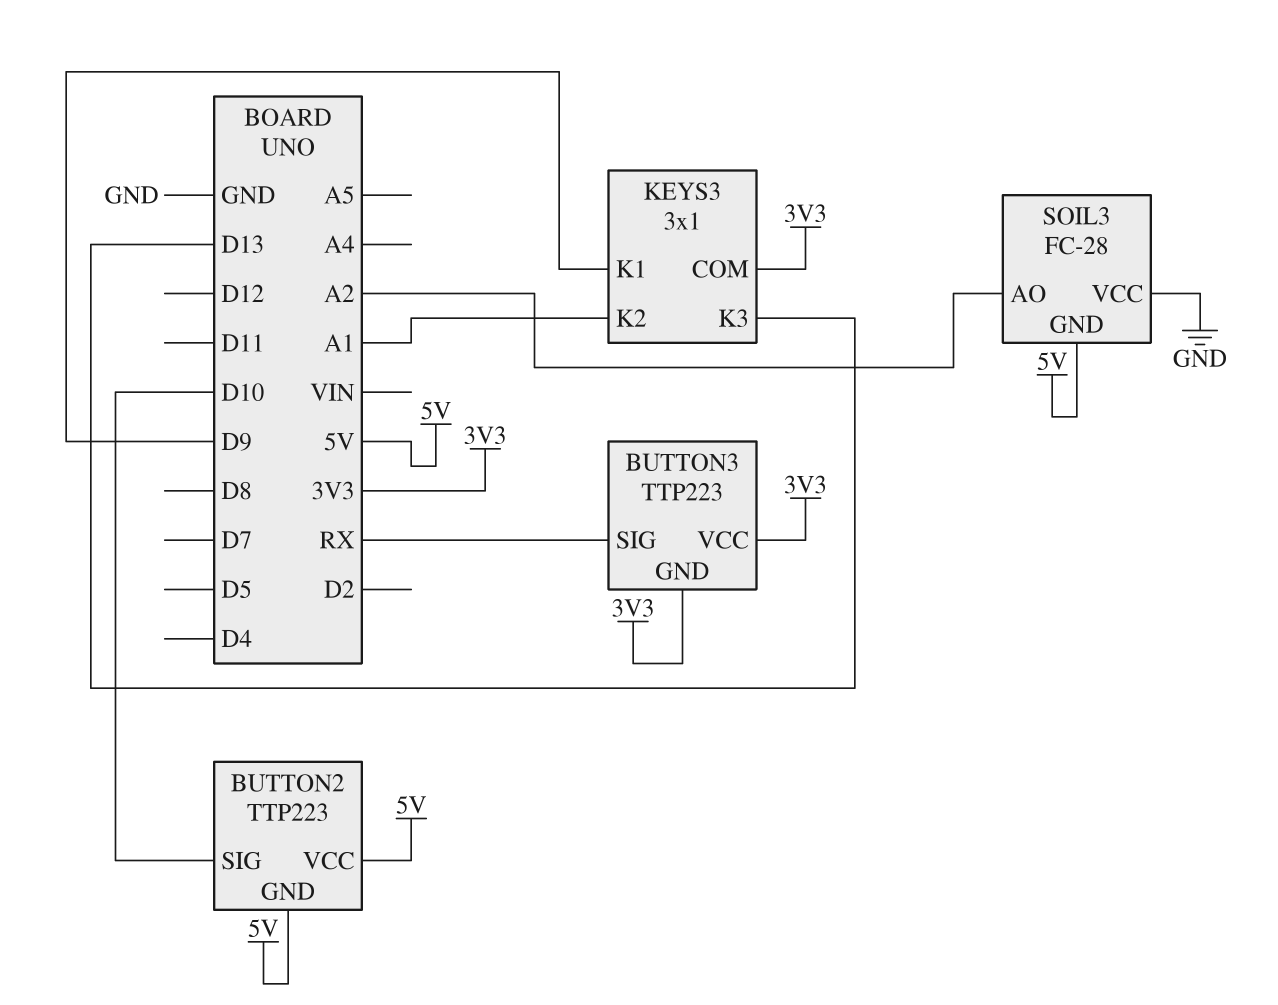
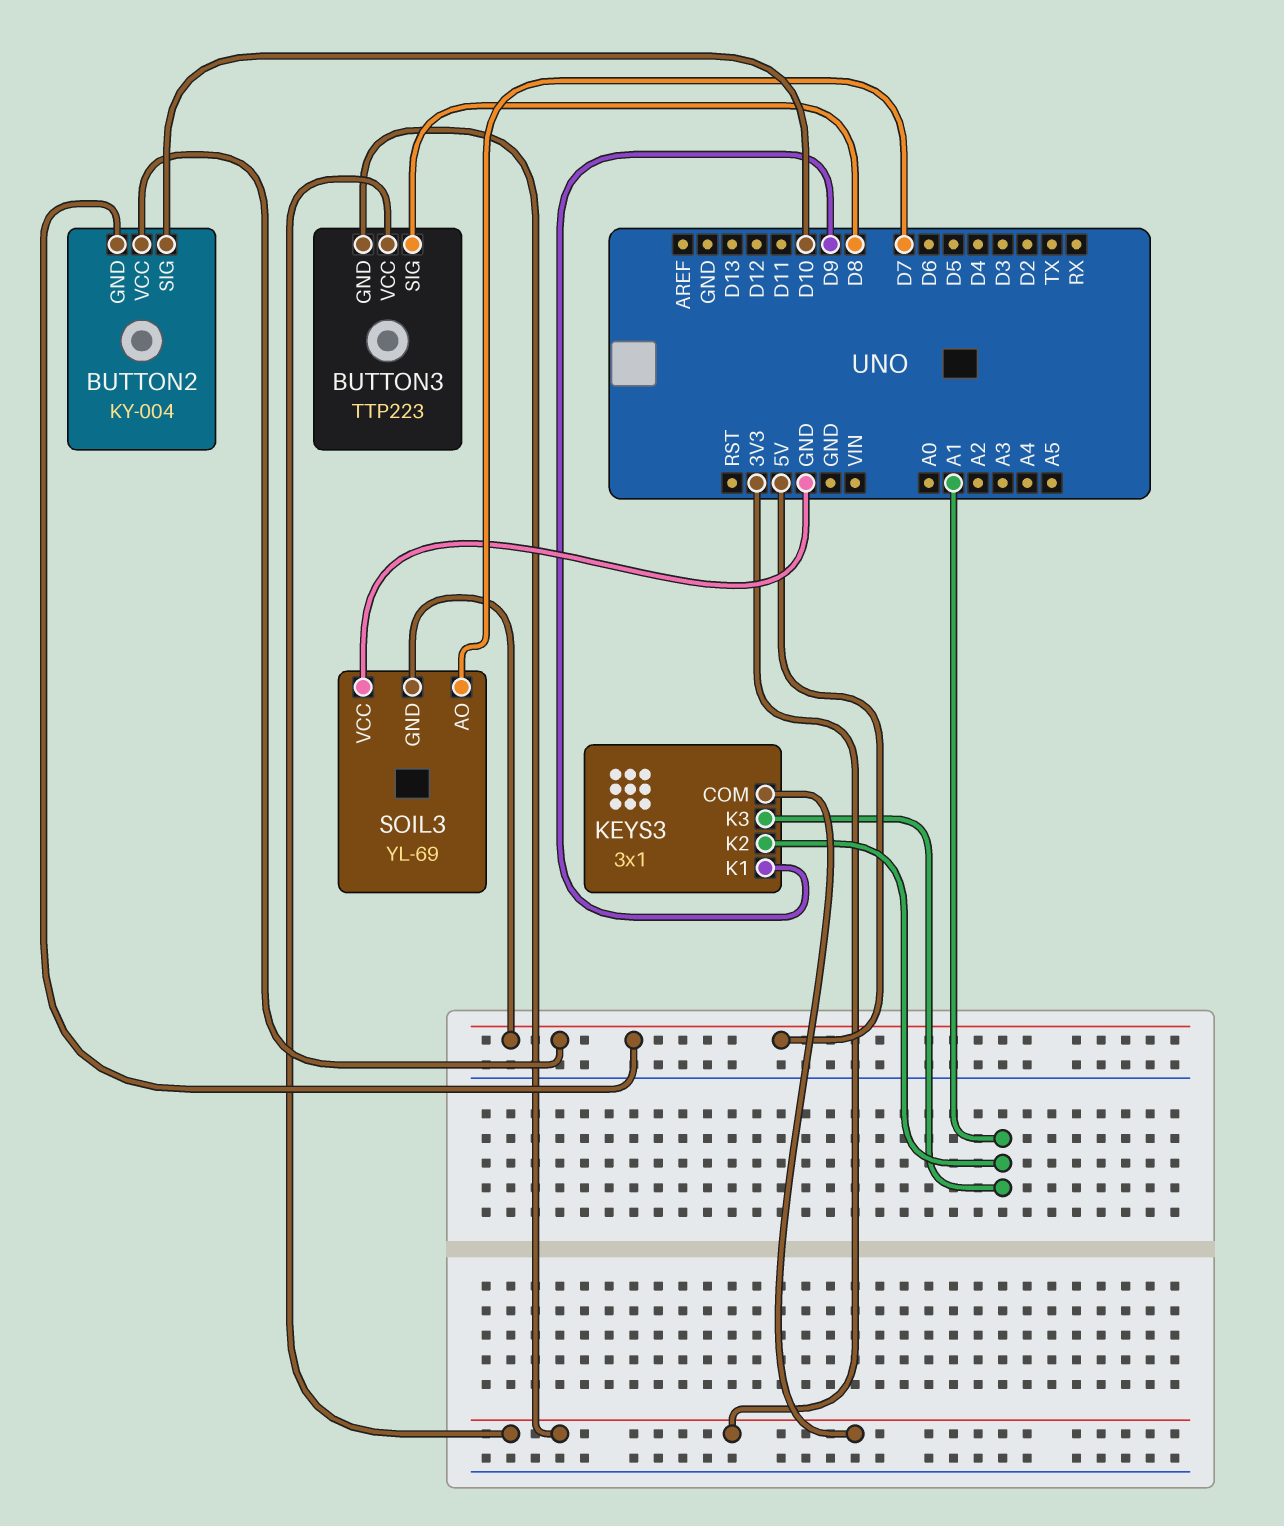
BUTTON2: TTP223 -> KY-004
BUTTON3 pin SIG: RX -> D8
KEYS3 pin K3: D13 -> A1
SOIL3: FC-28 -> YL-69
SOIL3 pin AO: A2 -> D7

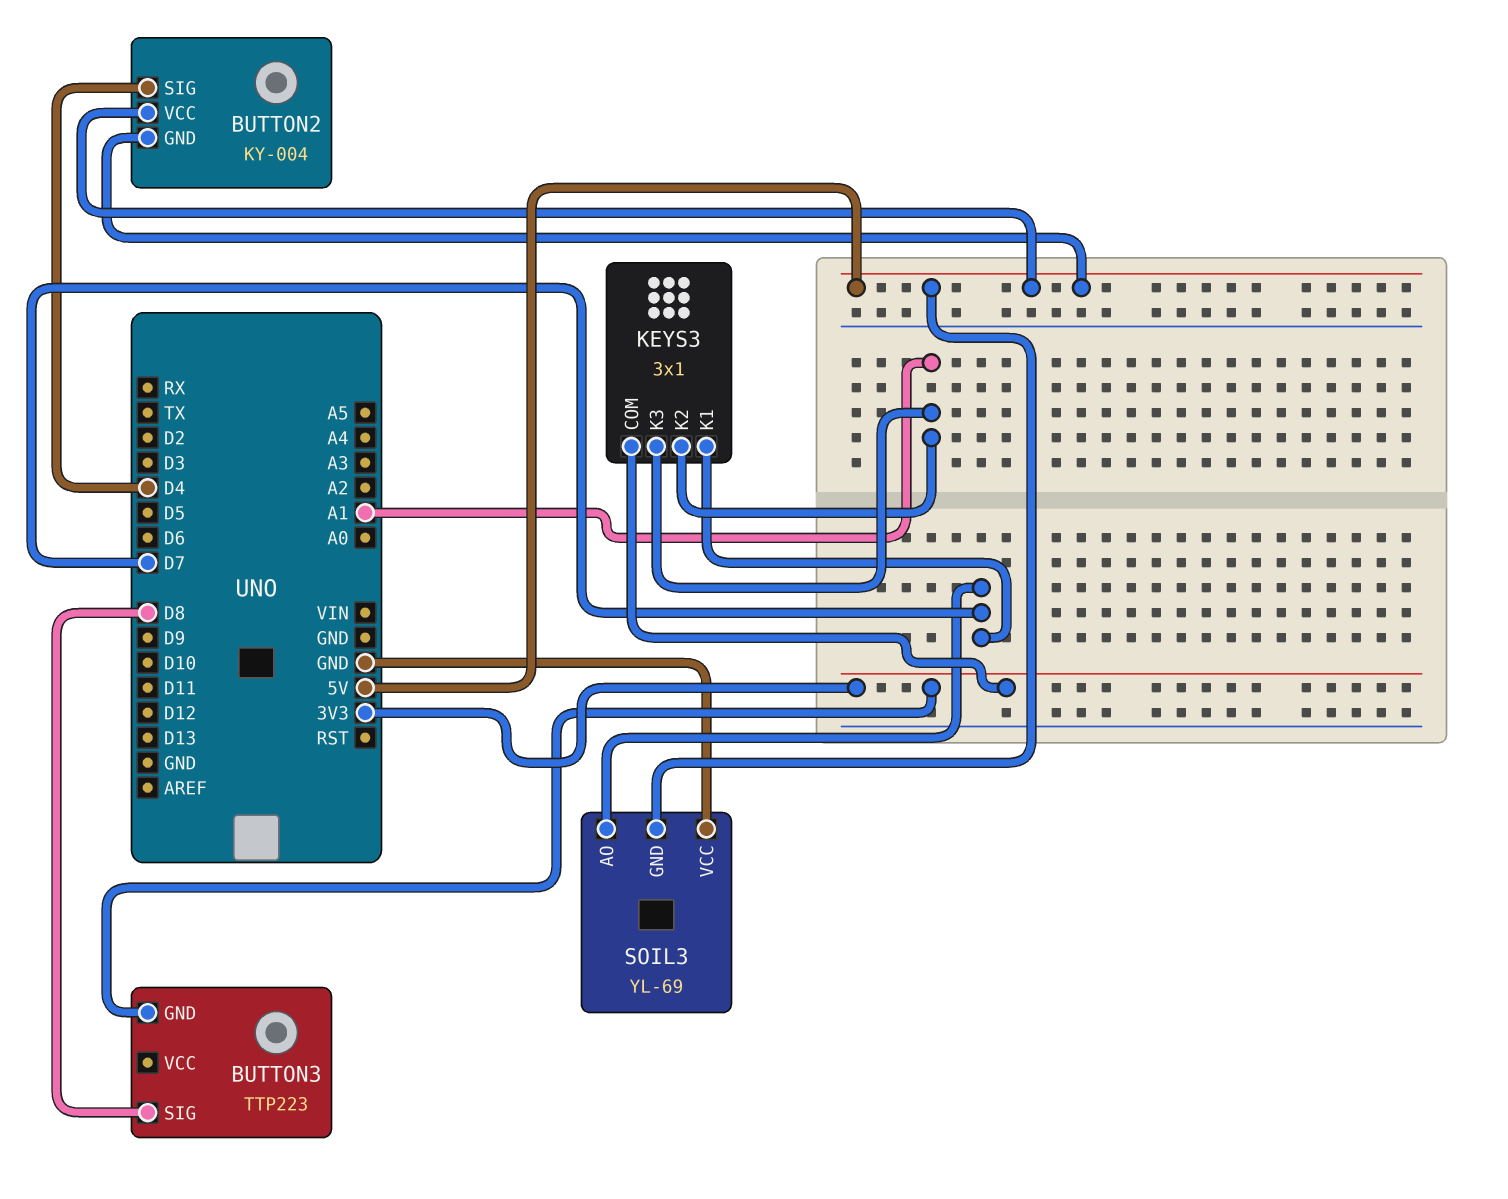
BUTTON2 pin SIG: D10 -> D4
BUTTON3 pin VCC: 3V3 -> none
KEYS3 pin K1: D9 -> D7

